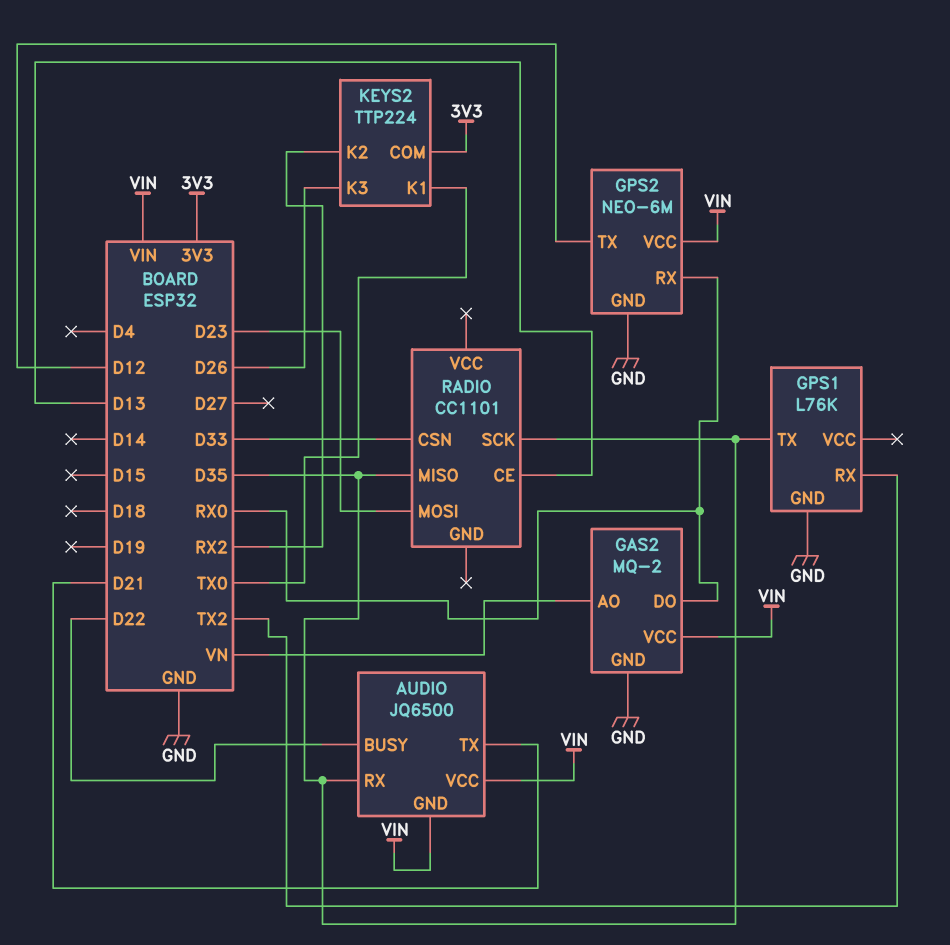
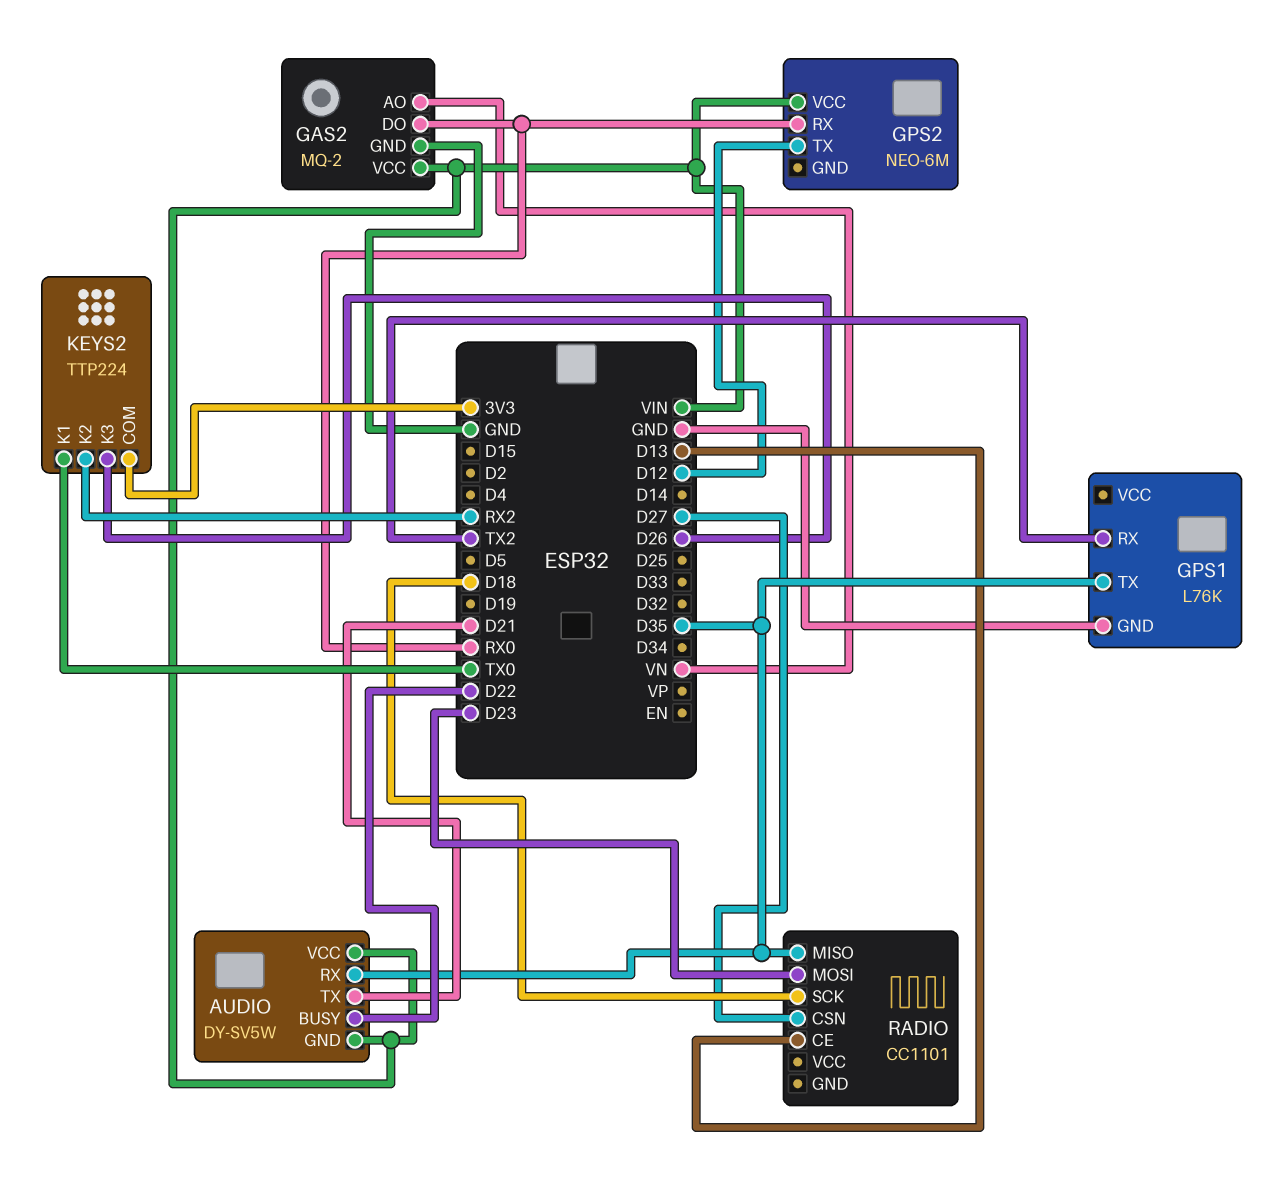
AUDIO: JQ6500 -> DY-SV5W
GPS2 pin GND: GND -> none
RADIO pin CSN: D33 -> D27
RADIO pin SCK: D35 -> D18

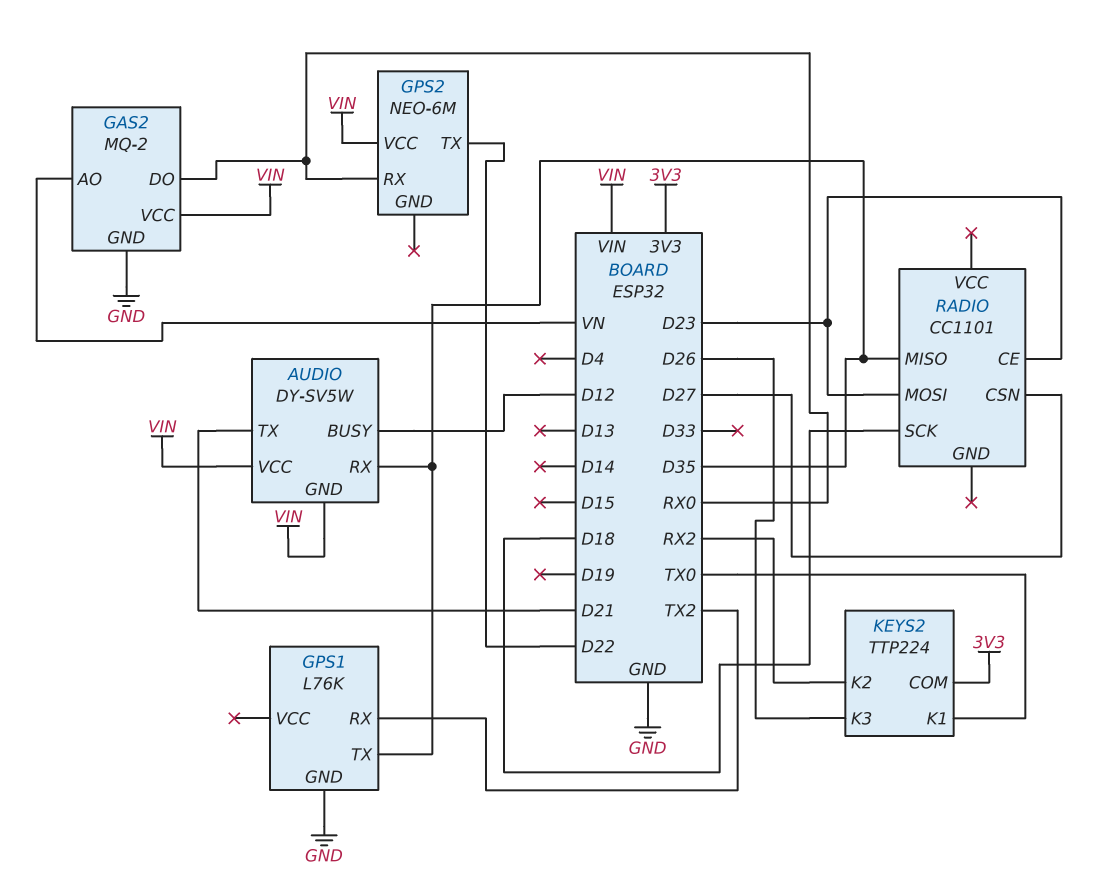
AUDIO pin BUSY: D22 -> D12
GPS2 pin TX: D12 -> D22
RADIO pin CE: D13 -> D23

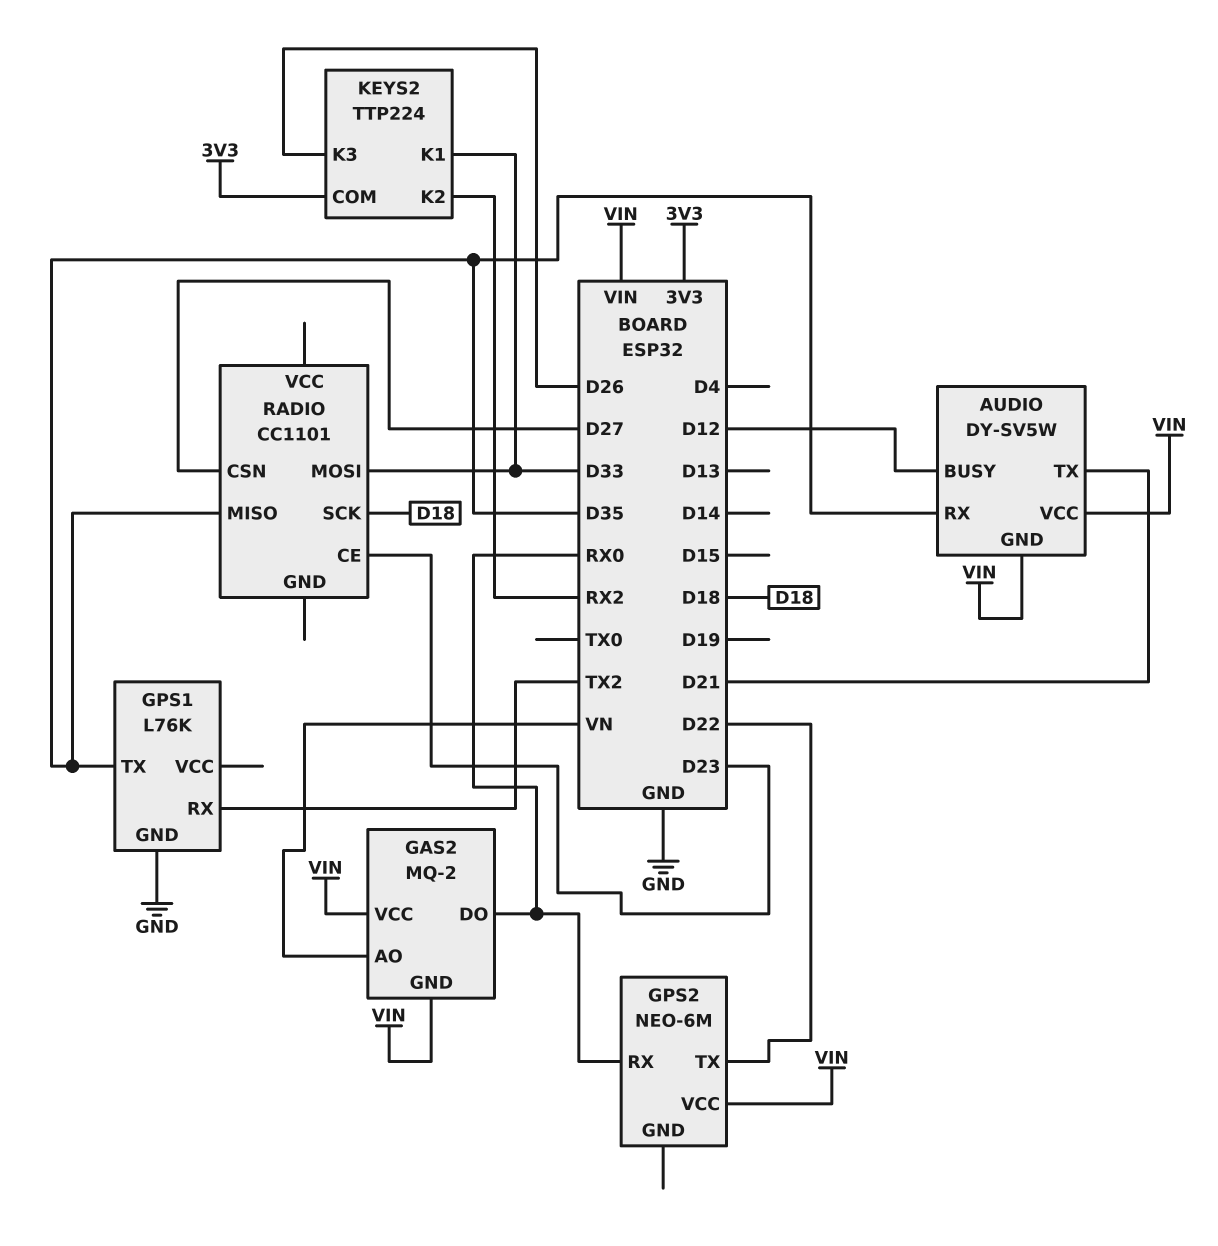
GAS2 pin GND: GND -> VIN
KEYS2 pin K1: TX0 -> D33
RADIO pin MOSI: D23 -> D33

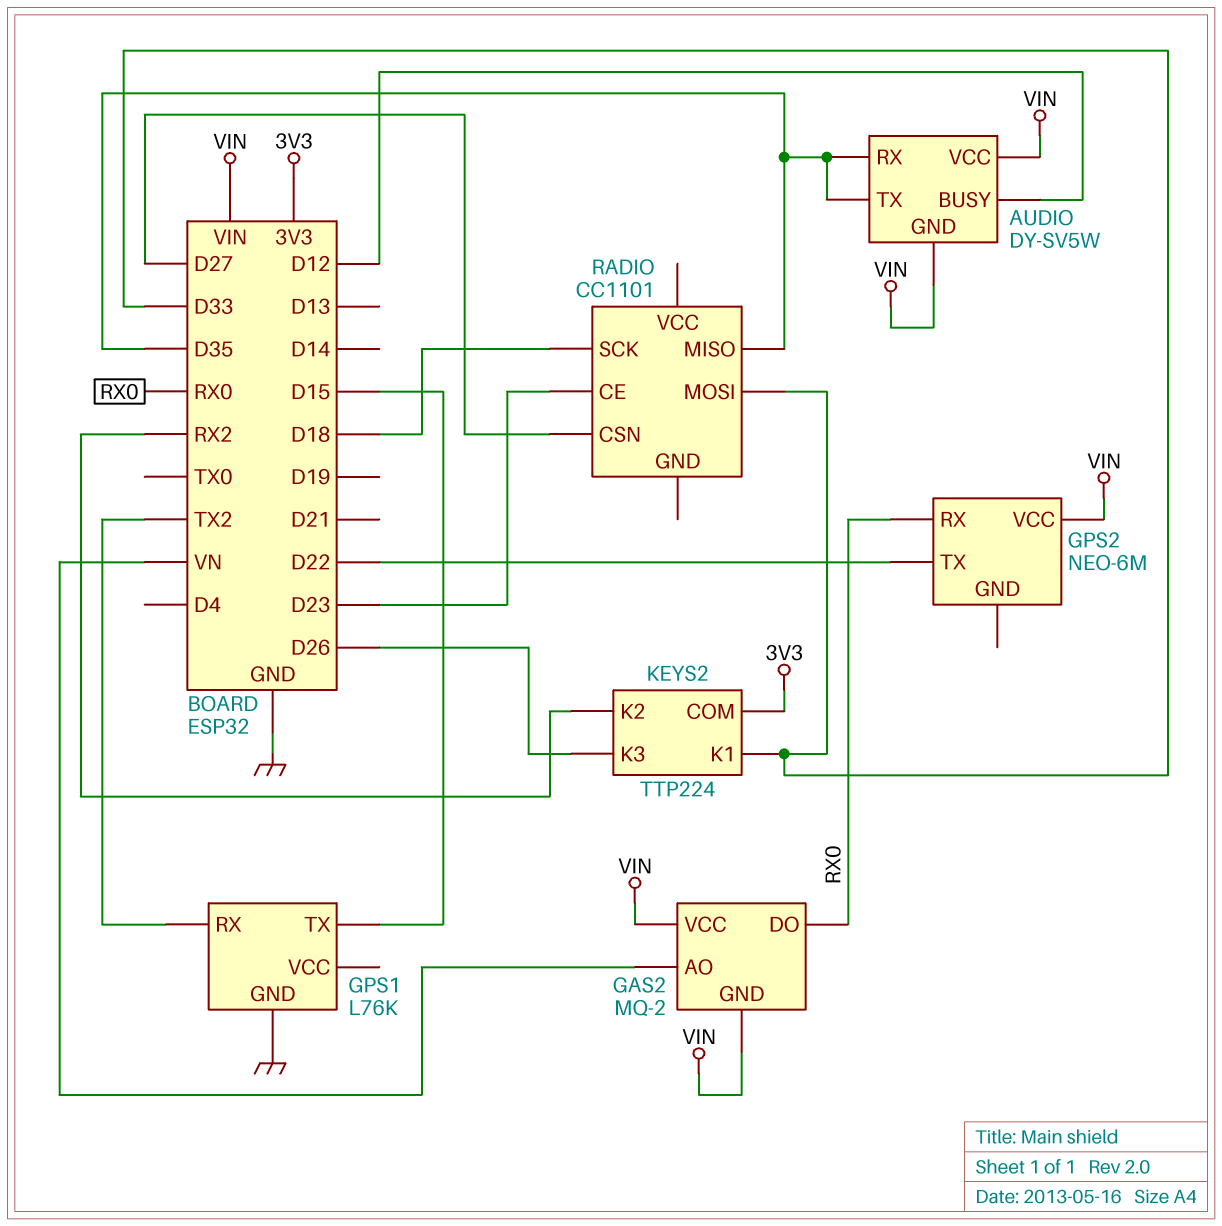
AUDIO pin TX: D21 -> D35
GPS1 pin TX: D35 -> D15

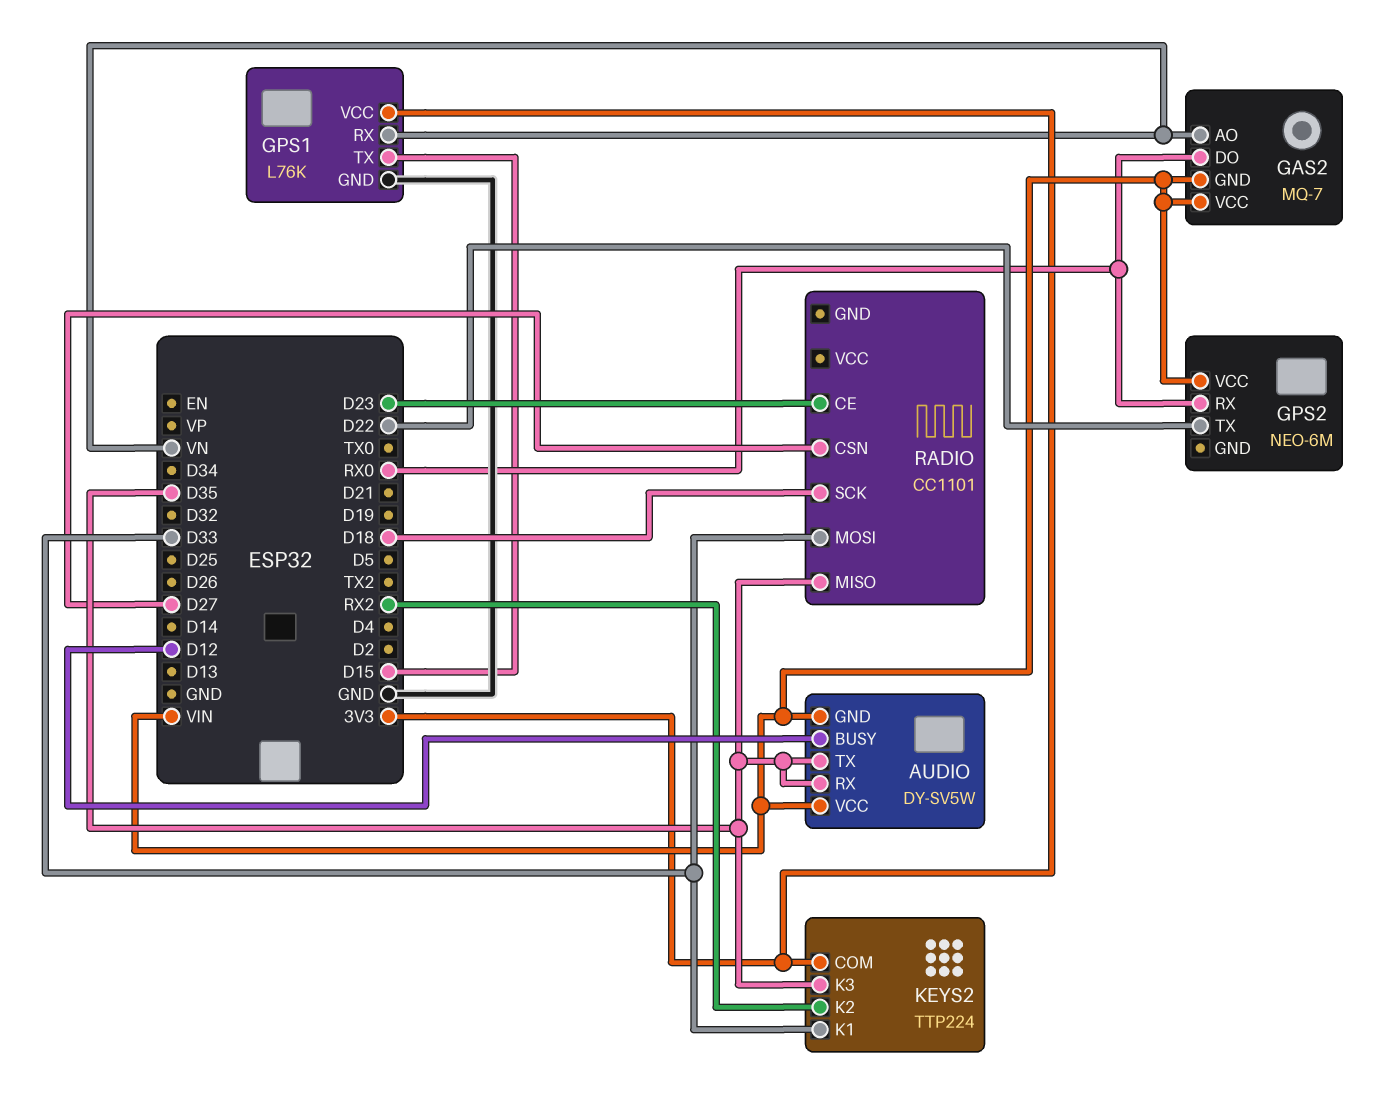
GAS2: MQ-2 -> MQ-7
GPS1 pin RX: TX2 -> VN
GPS1 pin VCC: none -> 3V3
KEYS2 pin K3: D26 -> D35

